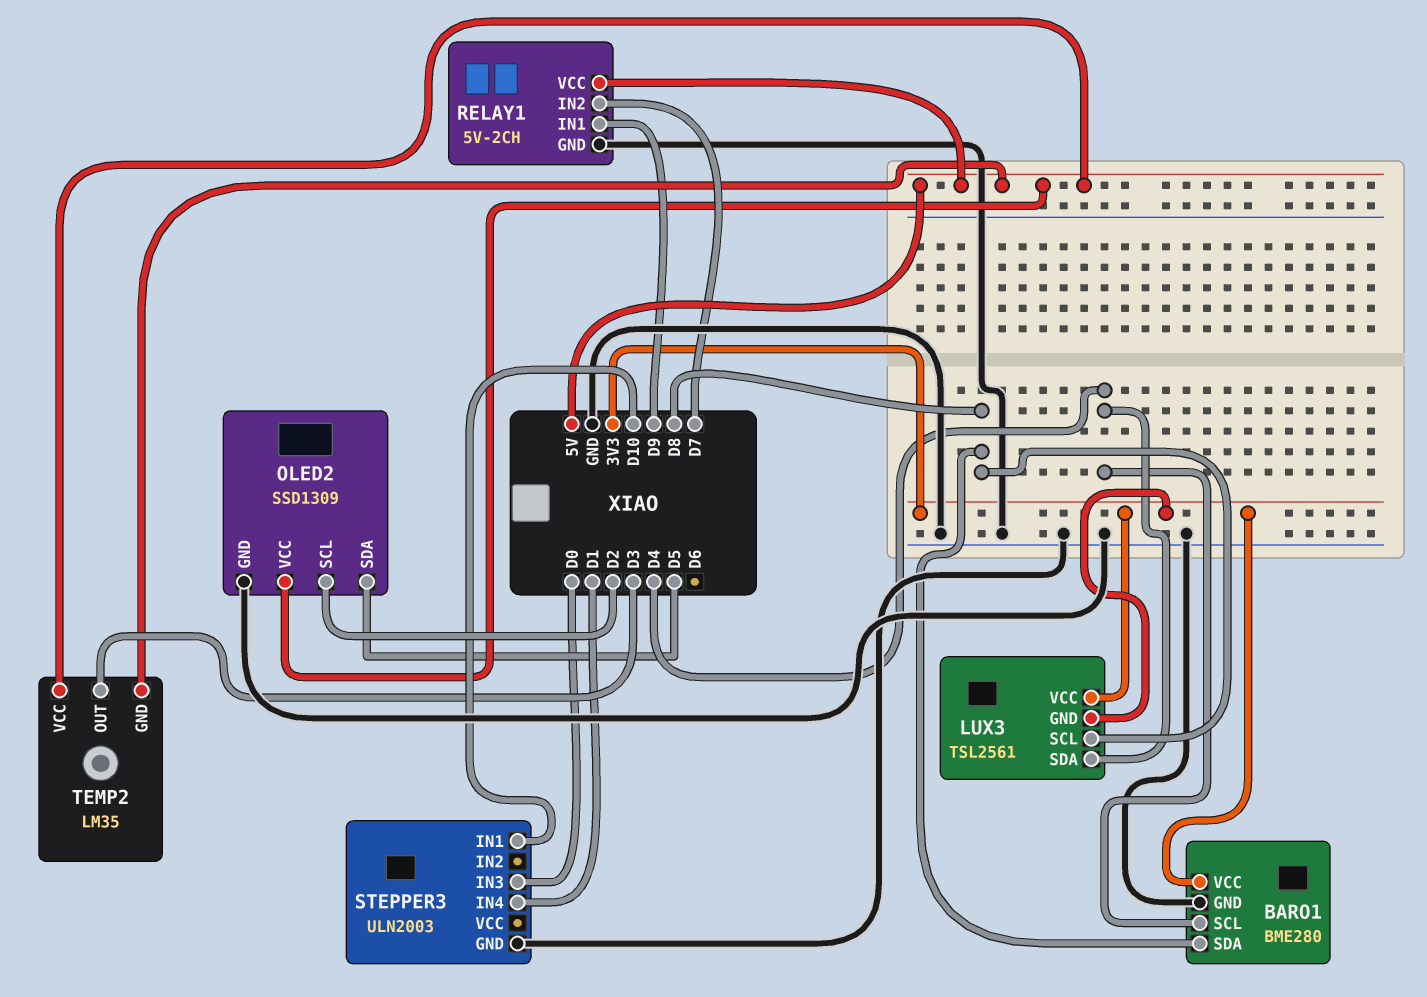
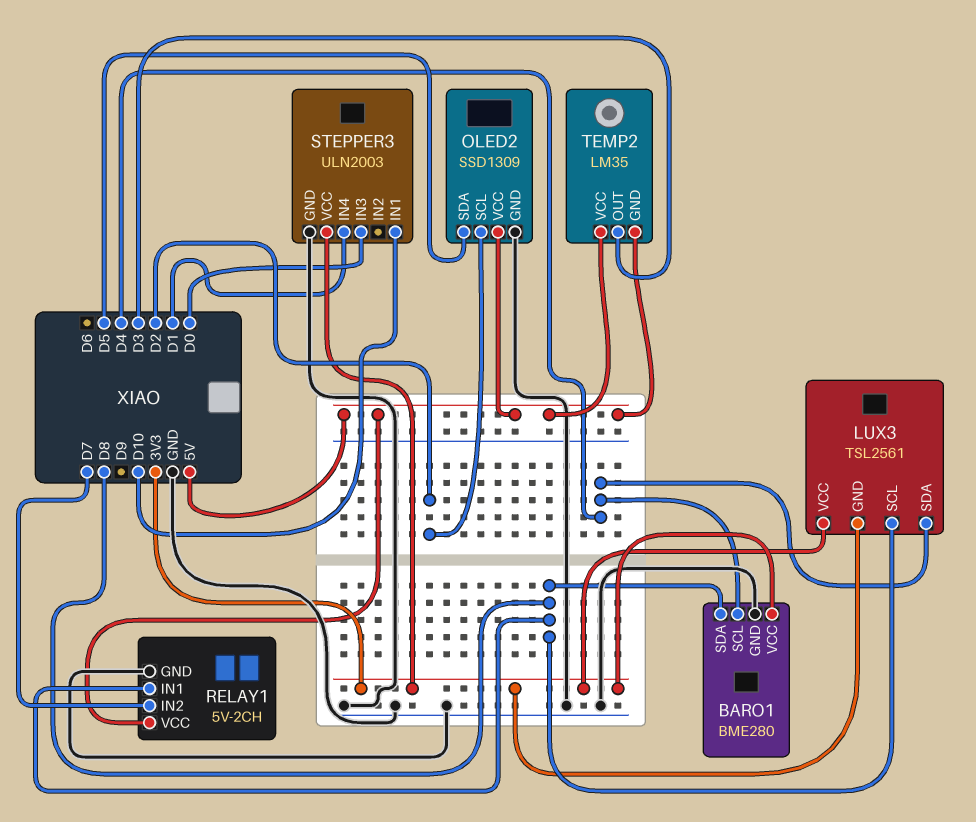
RELAY1 pin IN1: D9 -> D8
STEPPER3 pin VCC: none -> 3V3

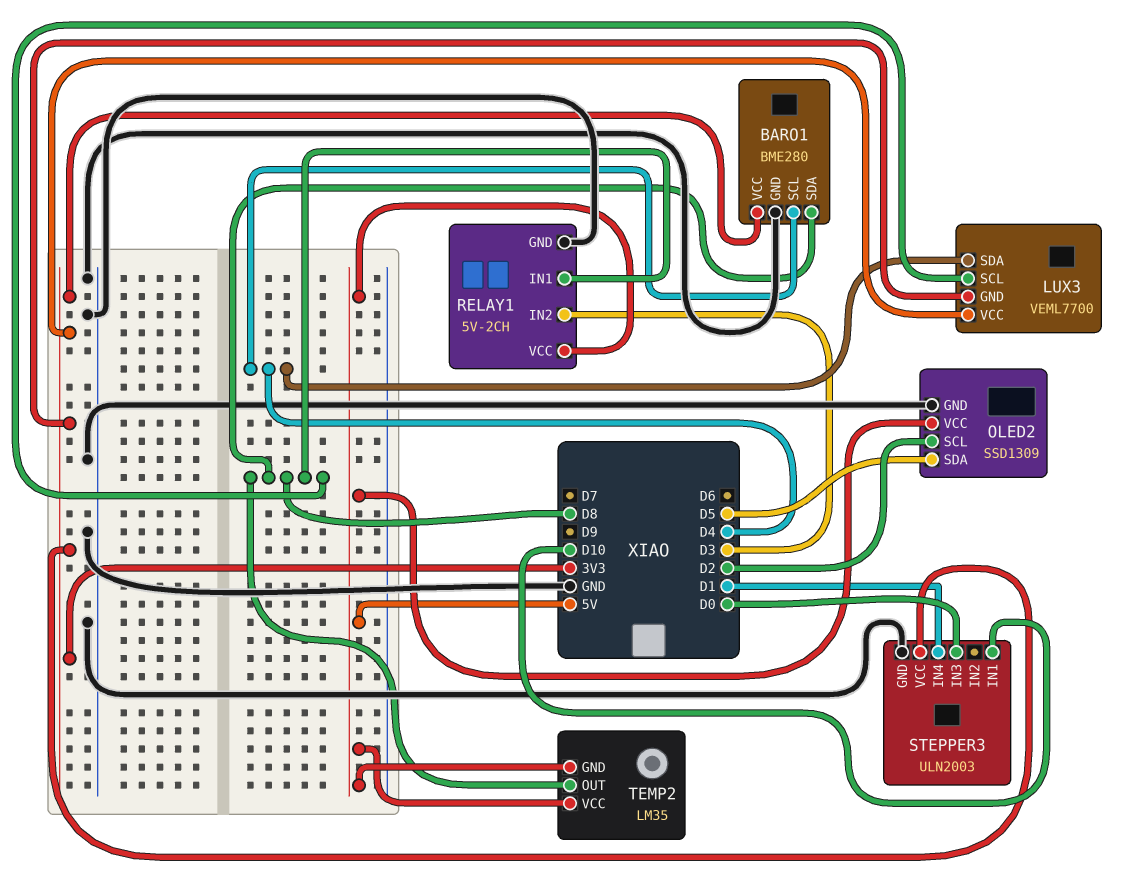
LUX3: TSL2561 -> VEML7700
RELAY1 pin IN2: D7 -> D3
TEMP2 pin OUT: D3 -> D8

